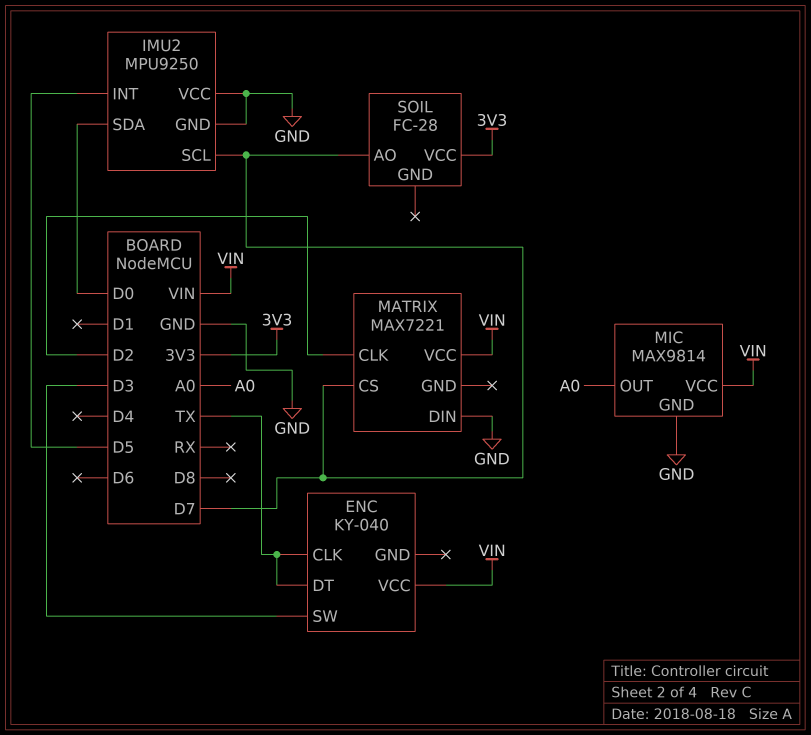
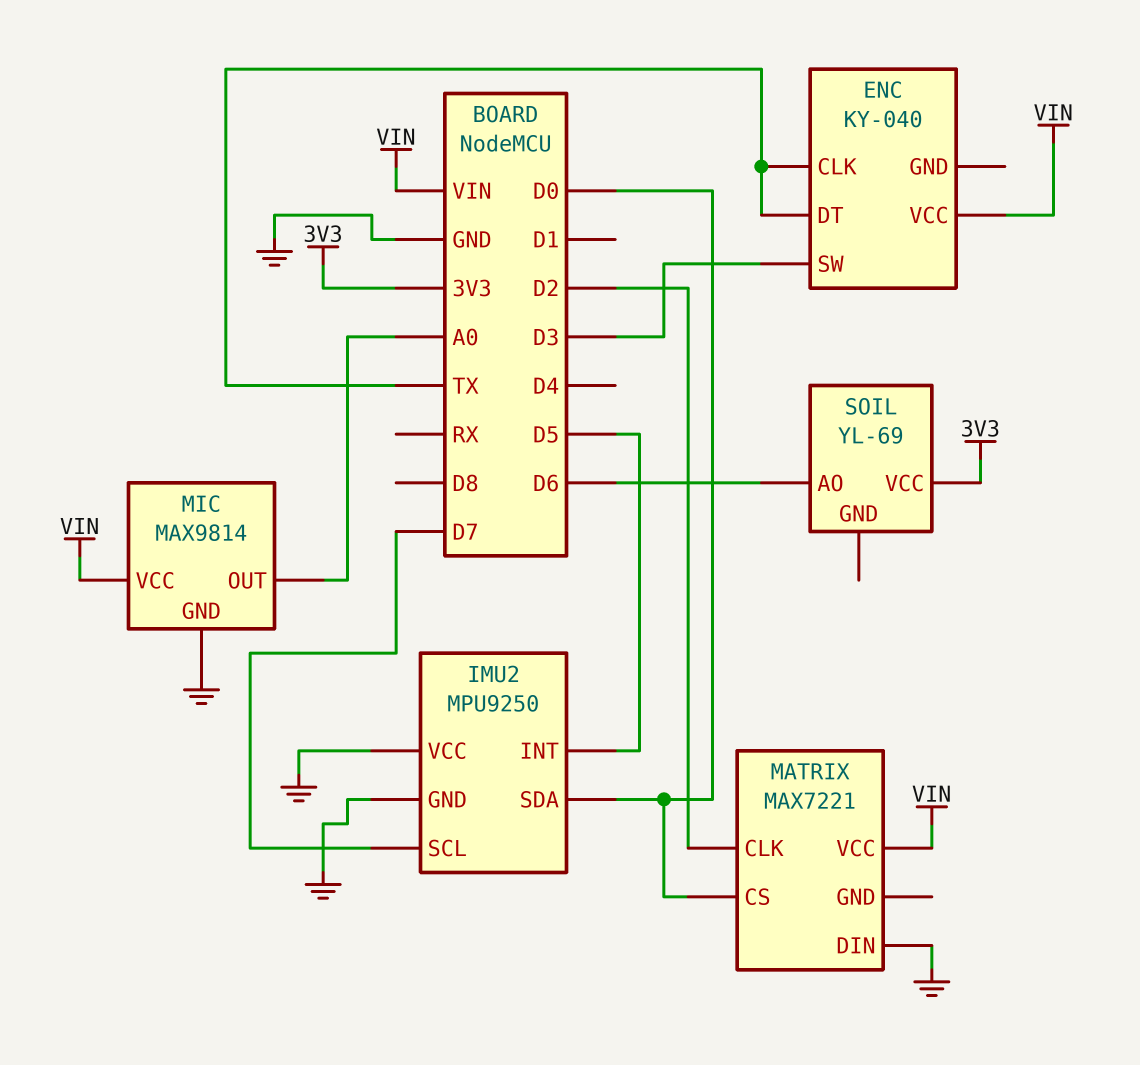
MATRIX pin CS: D7 -> D0
SOIL: FC-28 -> YL-69
SOIL pin AO: D7 -> D6

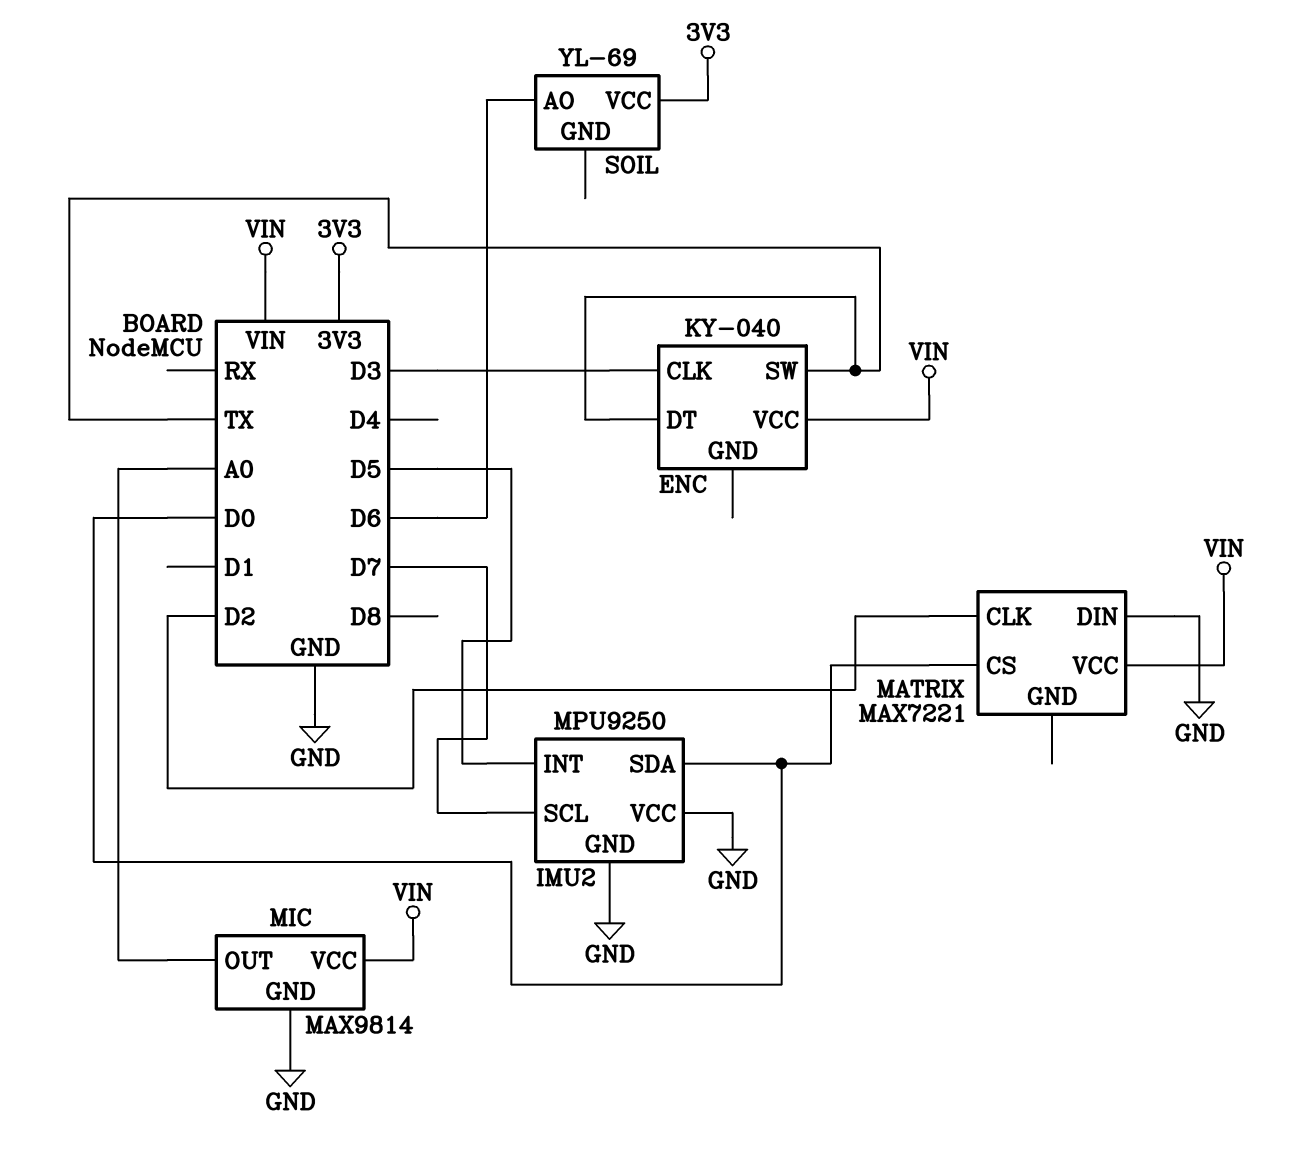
ENC pin CLK: TX -> D3
ENC pin SW: D3 -> TX

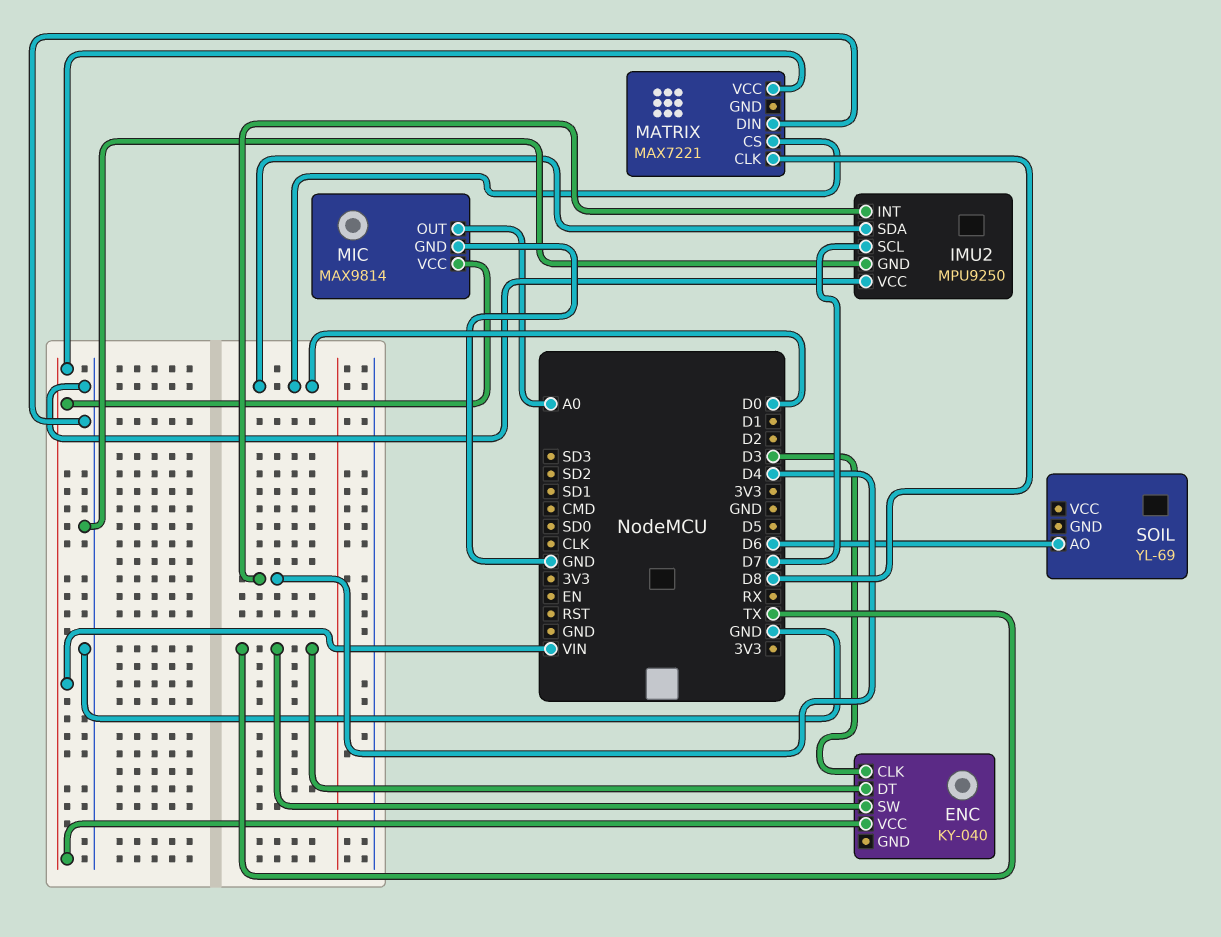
IMU2 pin INT: D5 -> D4
MATRIX pin CLK: D2 -> D8
SOIL pin VCC: 3V3 -> none

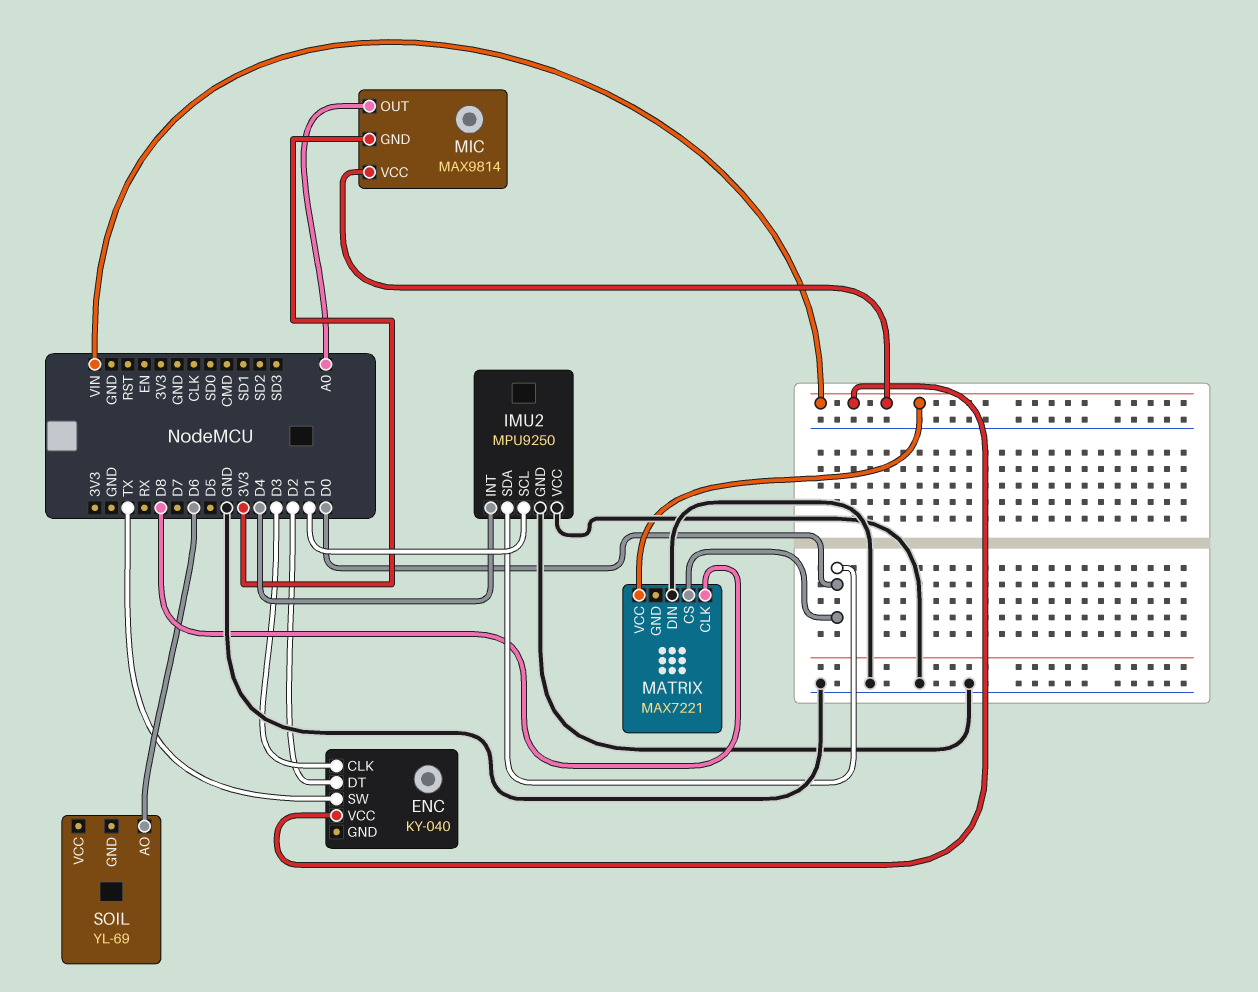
ENC pin DT: TX -> D2
IMU2 pin SCL: D7 -> D1
MIC pin GND: GND -> 3V3

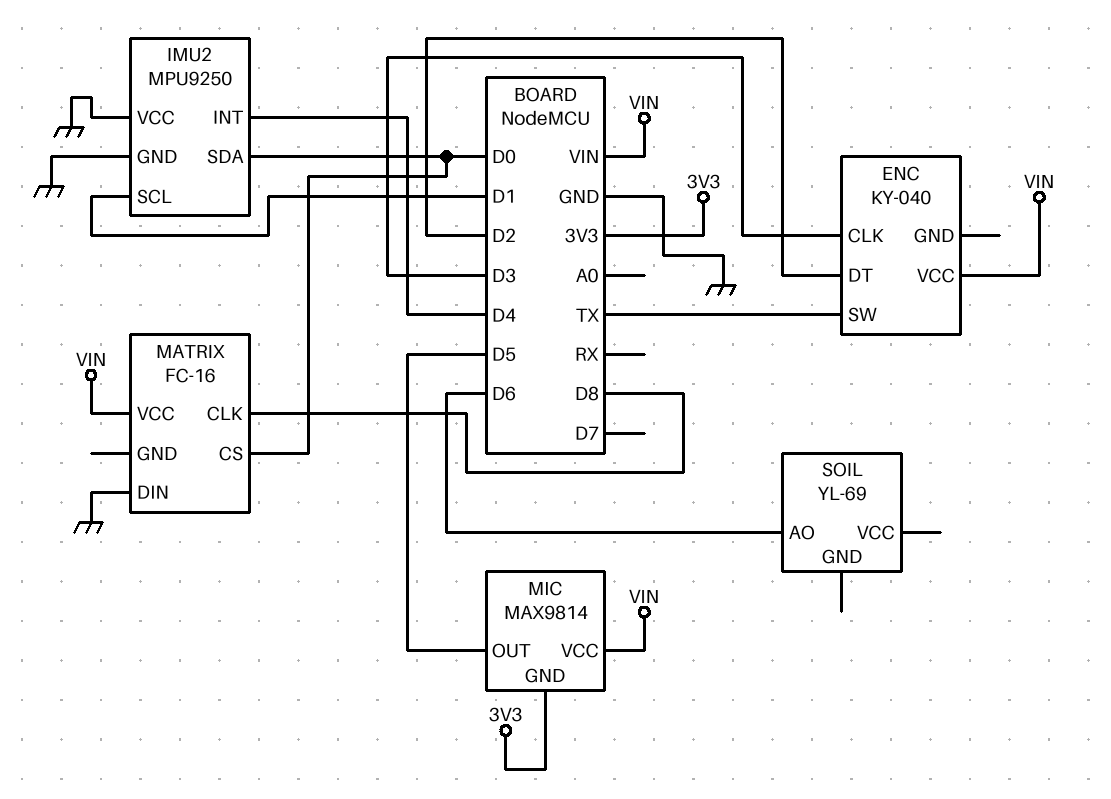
MATRIX: MAX7221 -> FC-16
MIC pin OUT: A0 -> D5

